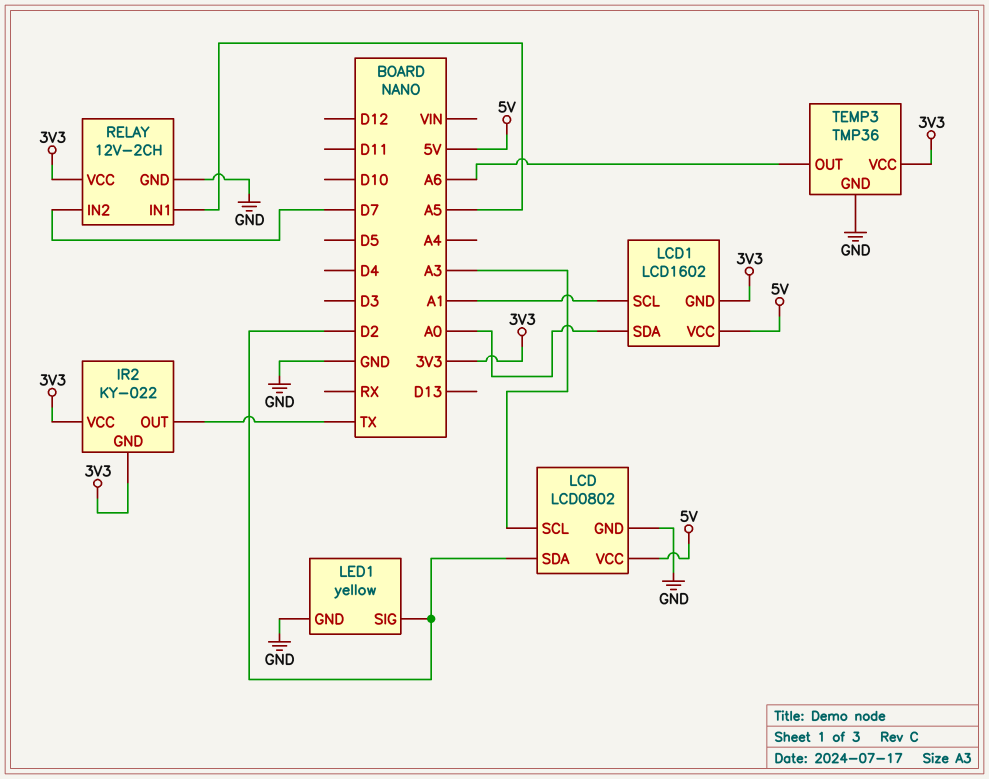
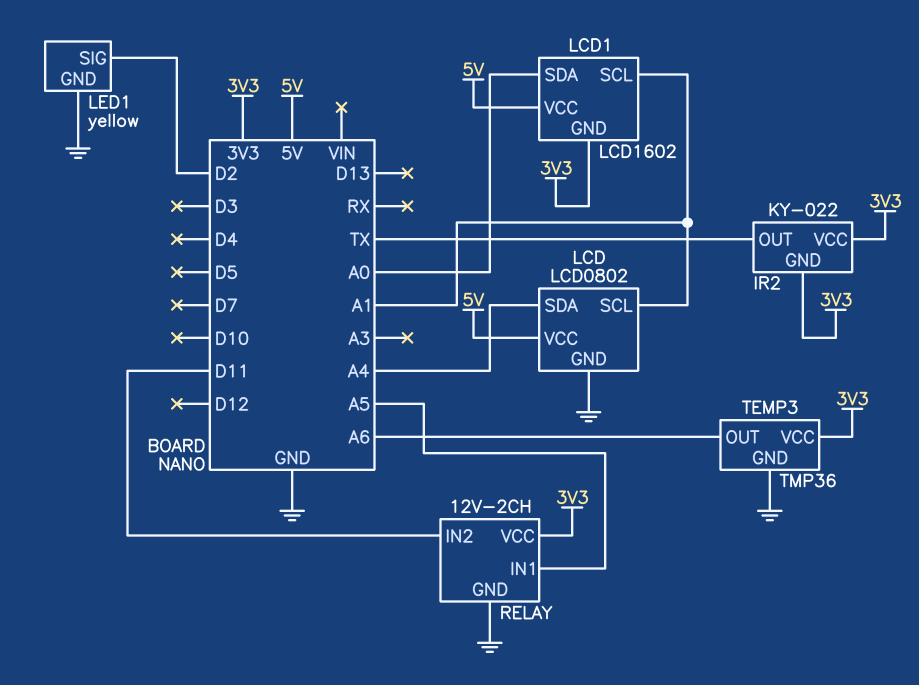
LCD pin SCL: A3 -> A1
LCD pin SDA: D2 -> A4
RELAY pin IN2: D7 -> D11

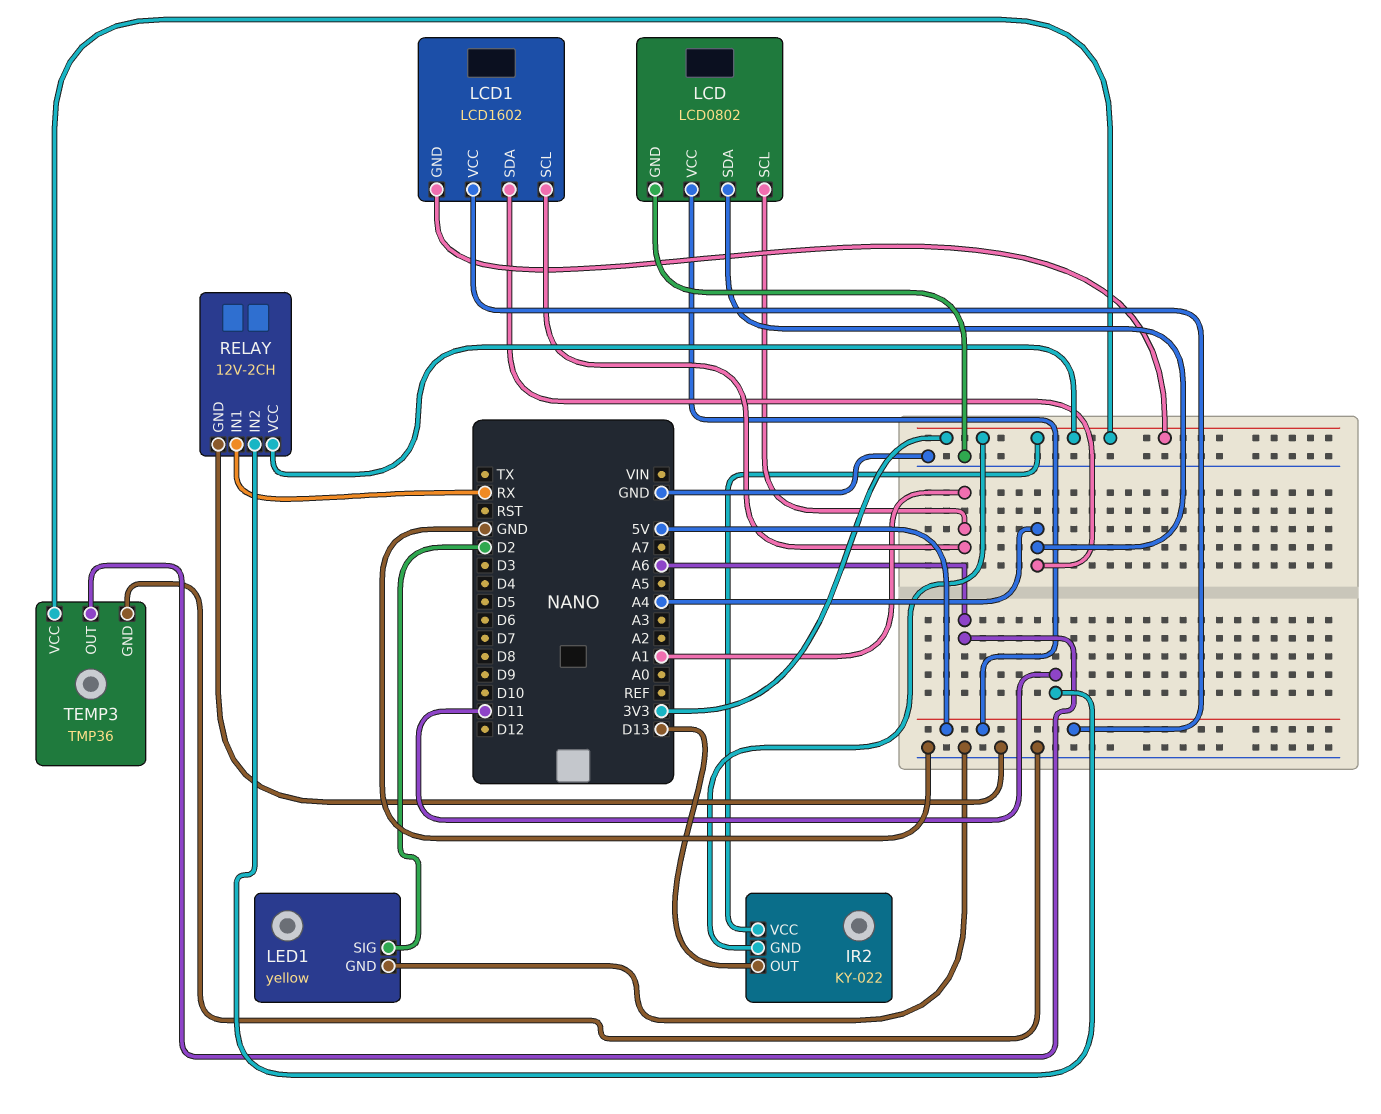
IR2 pin OUT: TX -> D13
LCD1 pin SDA: A0 -> A4
RELAY pin IN1: A5 -> RX

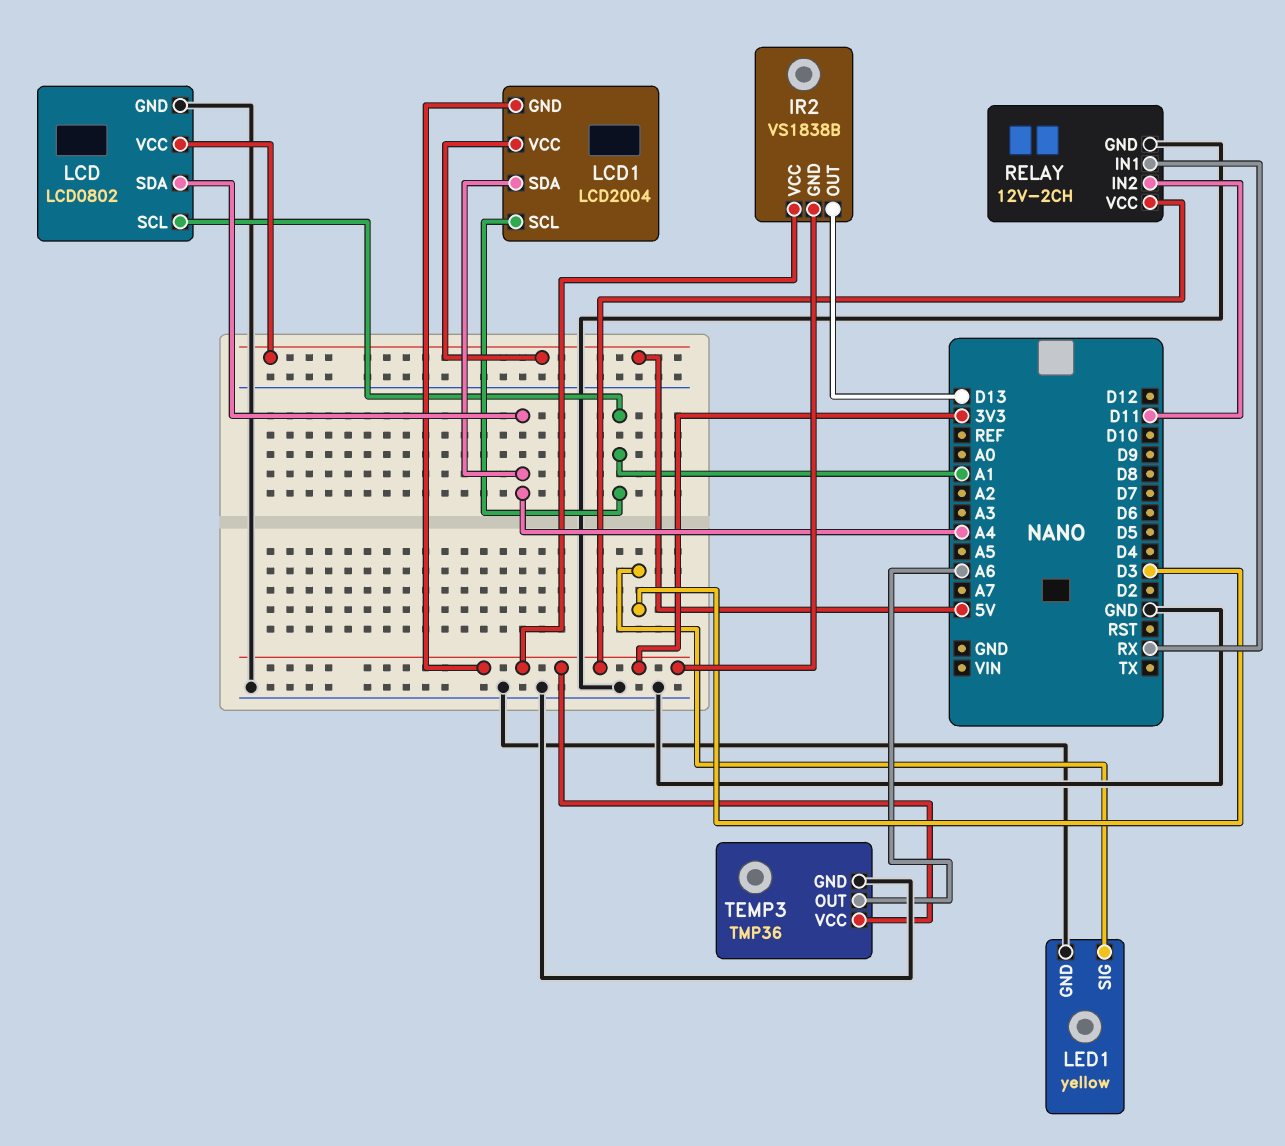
IR2: KY-022 -> VS1838B
LCD1: LCD1602 -> LCD2004
LED1 pin SIG: D2 -> D3

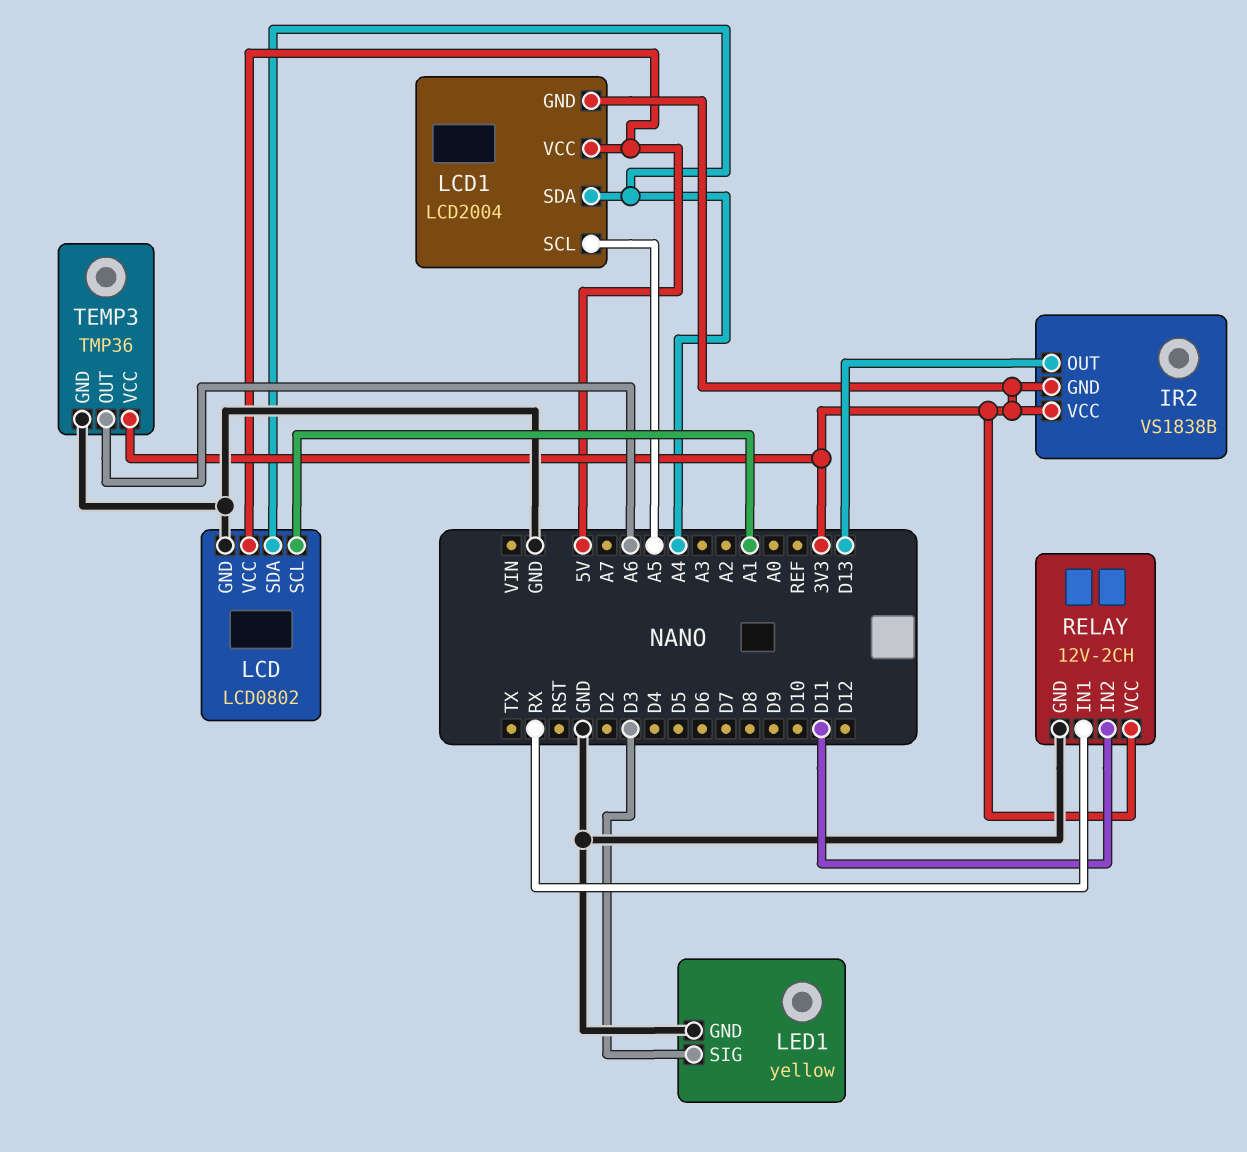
LCD1 pin SCL: A1 -> A5

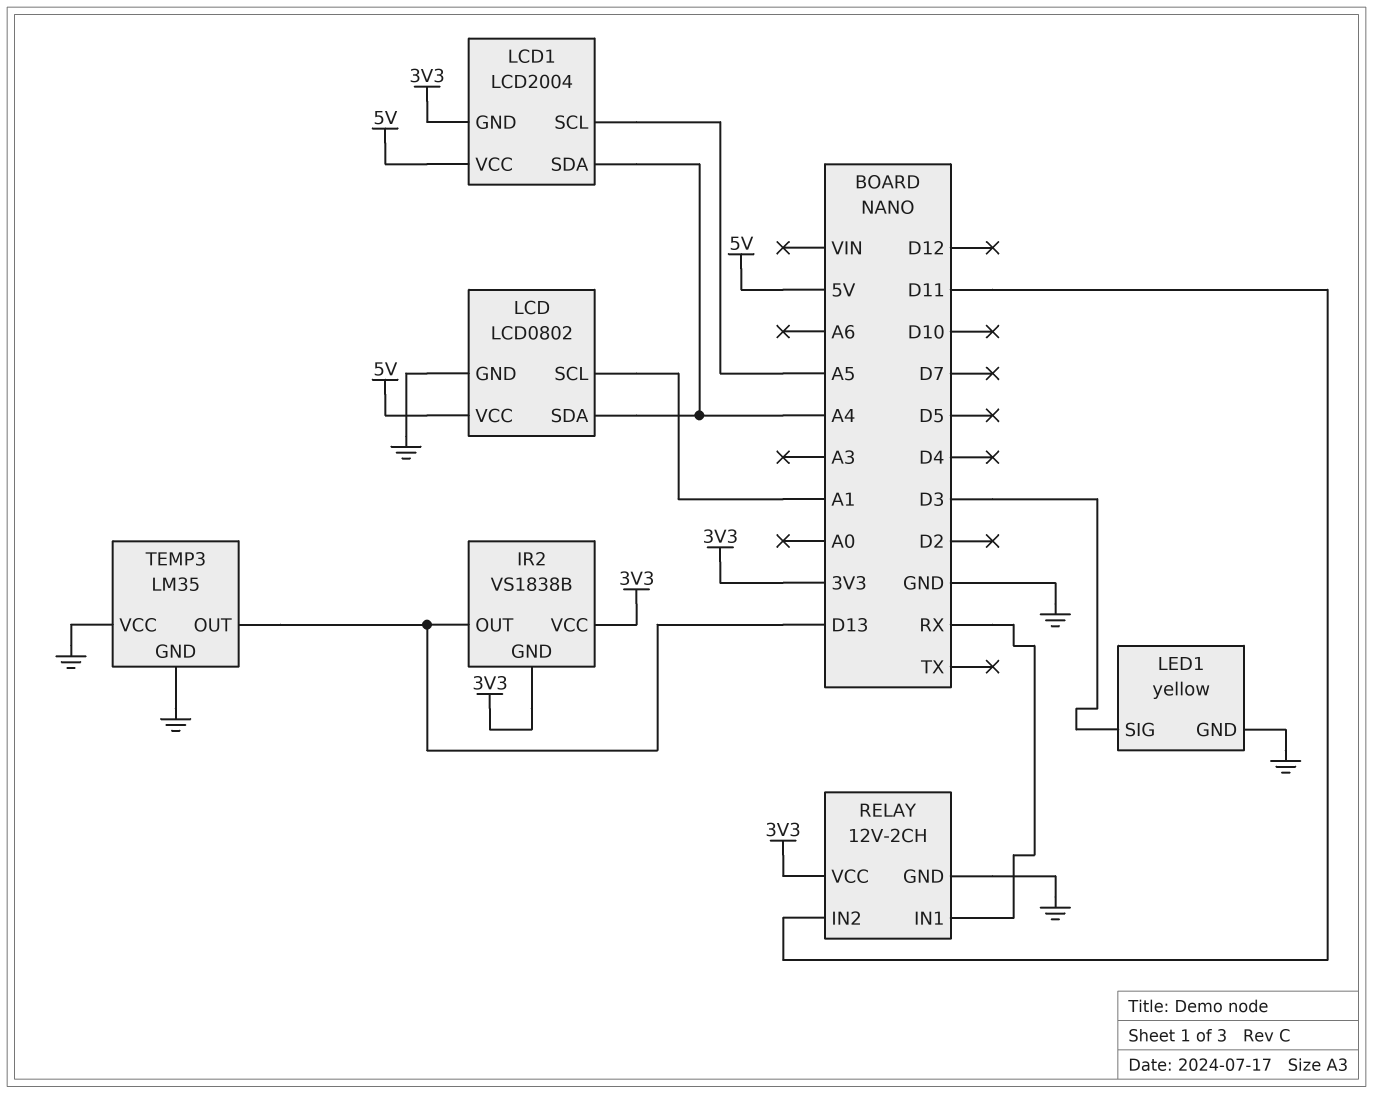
TEMP3: TMP36 -> LM35
TEMP3 pin OUT: A6 -> D13
TEMP3 pin VCC: 3V3 -> GND

